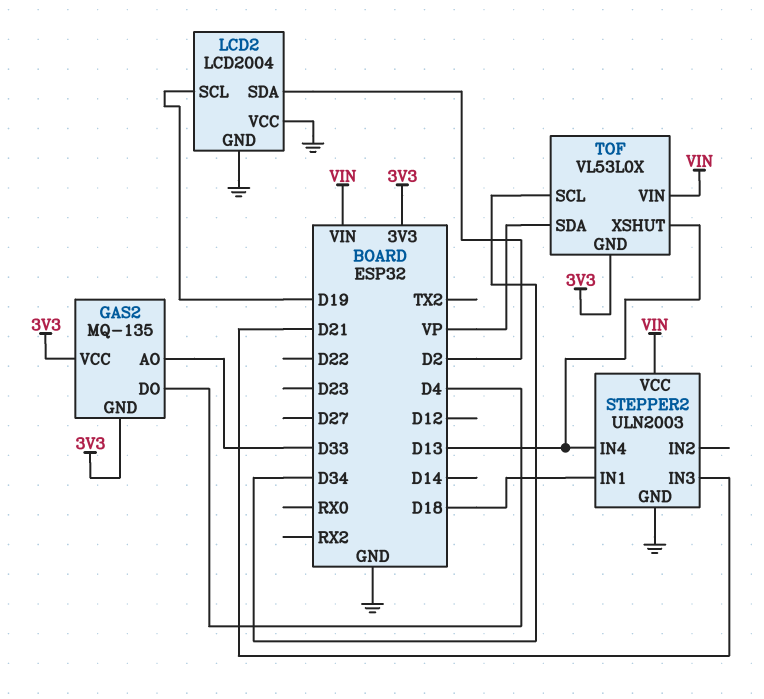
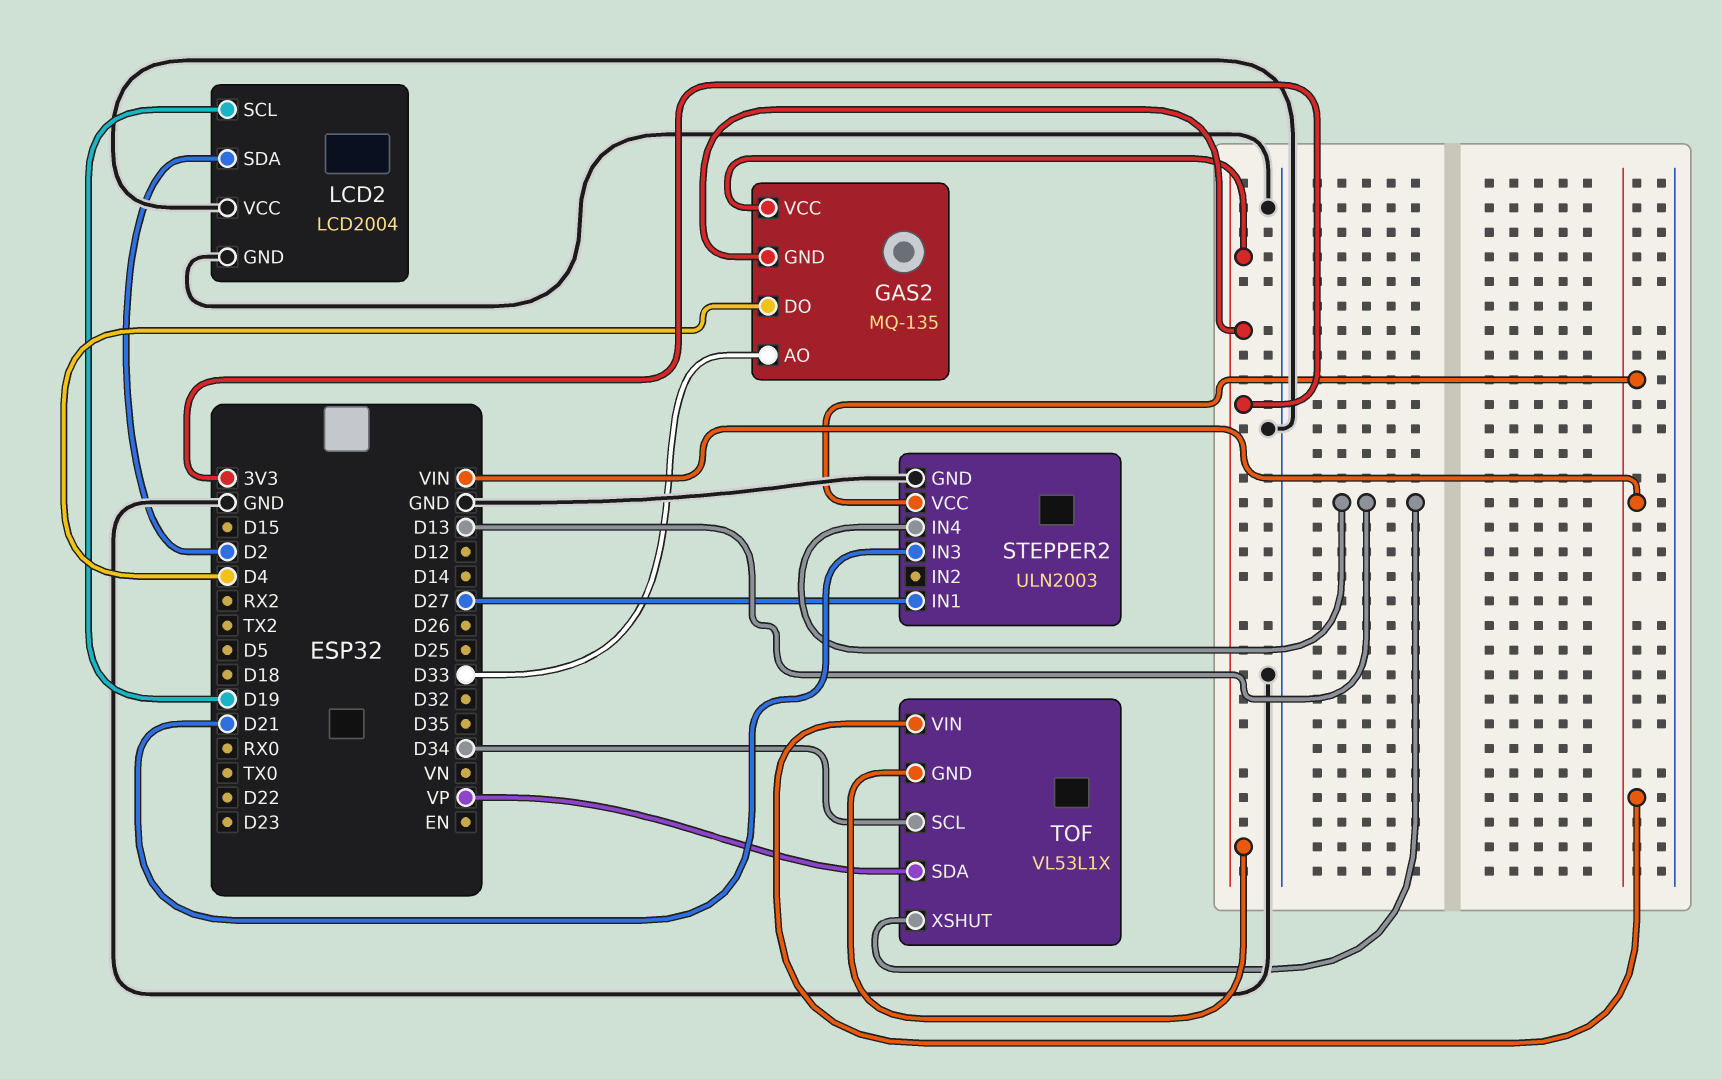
STEPPER2 pin IN1: D18 -> D27
TOF: VL53L0X -> VL53L1X

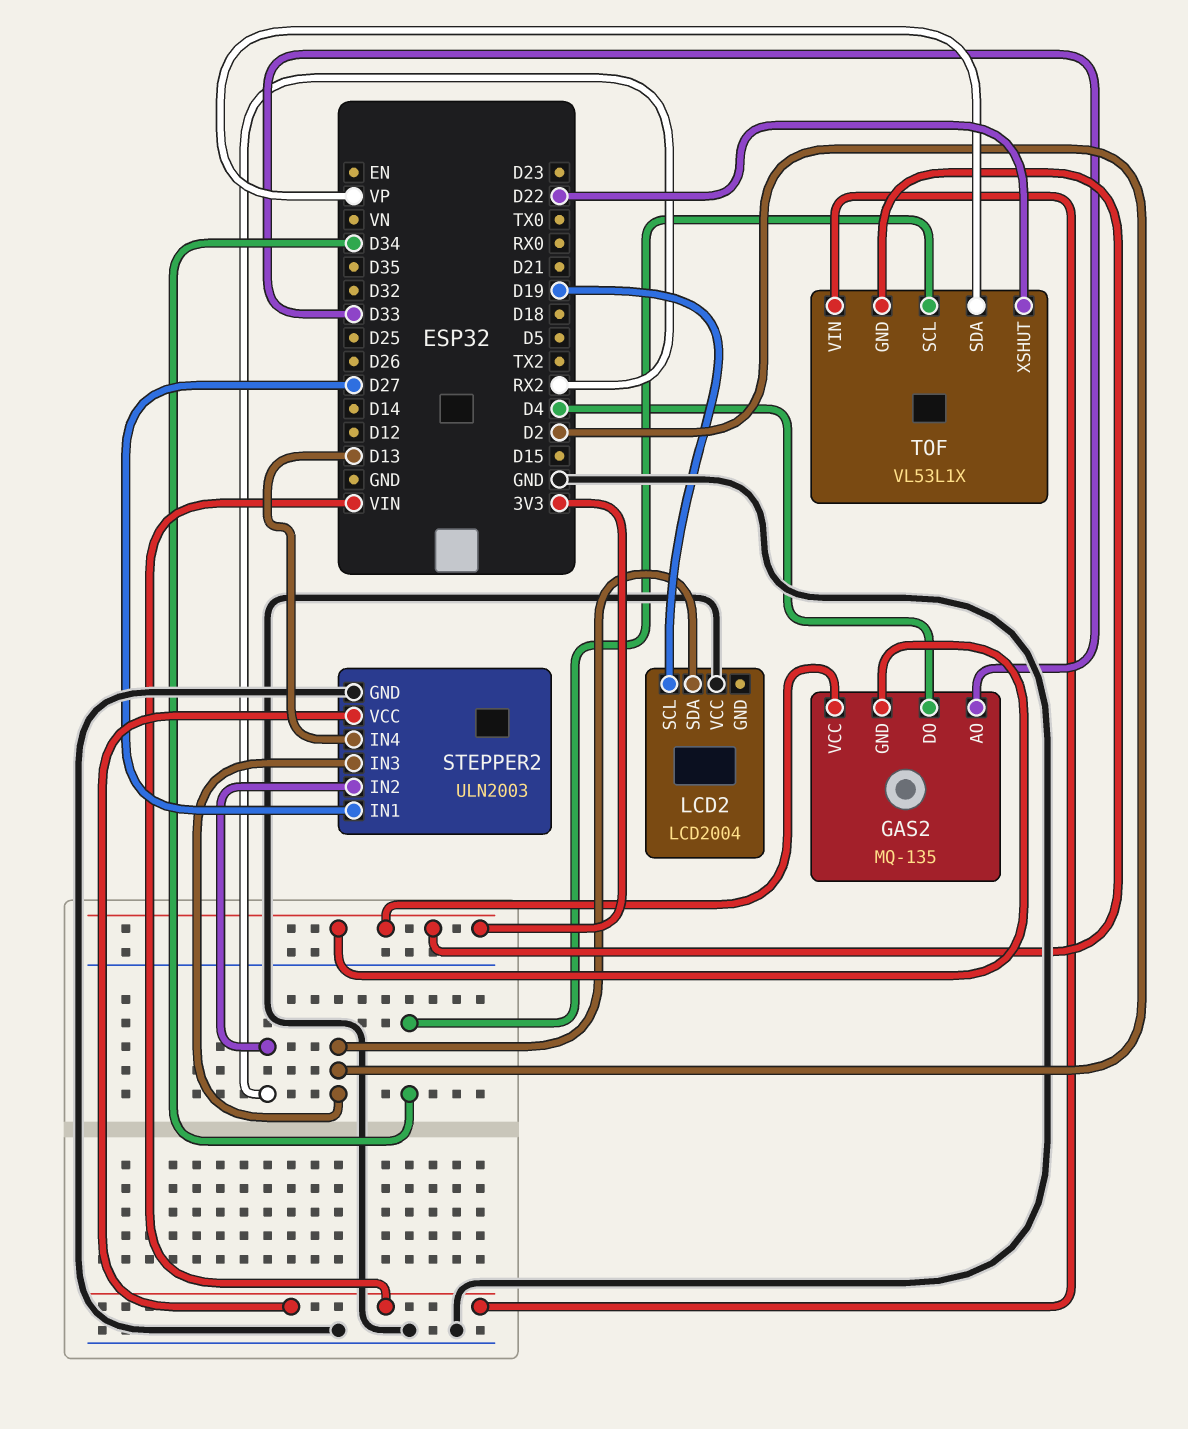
LCD2 pin GND: GND -> none
STEPPER2 pin IN2: none -> RX2
STEPPER2 pin IN3: D21 -> D2
TOF pin XSHUT: D13 -> D22

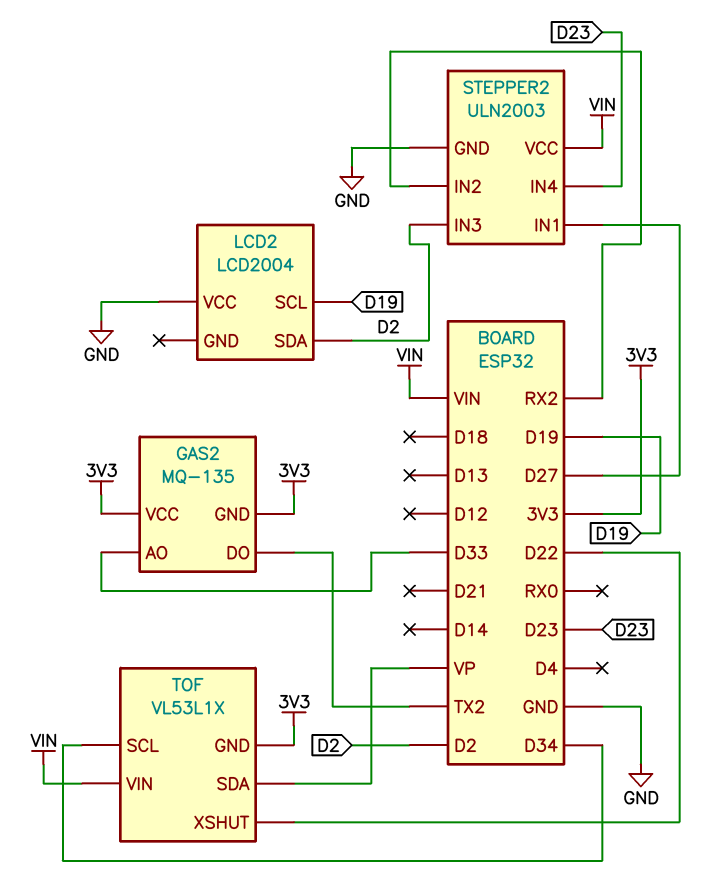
GAS2 pin DO: D4 -> TX2
STEPPER2 pin IN4: D13 -> D23

